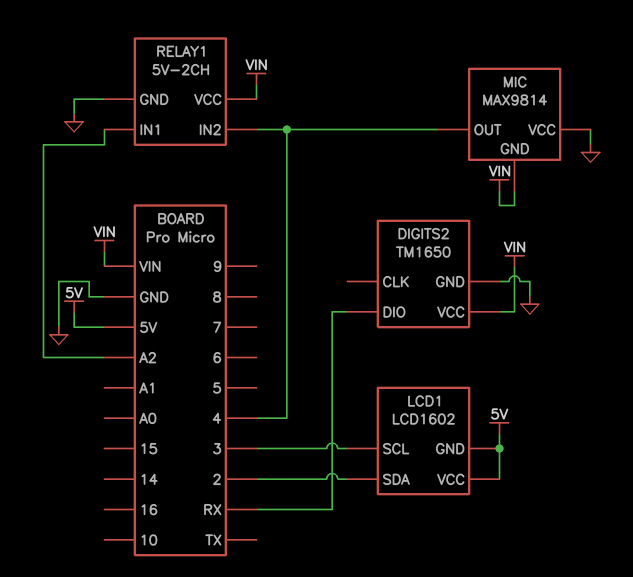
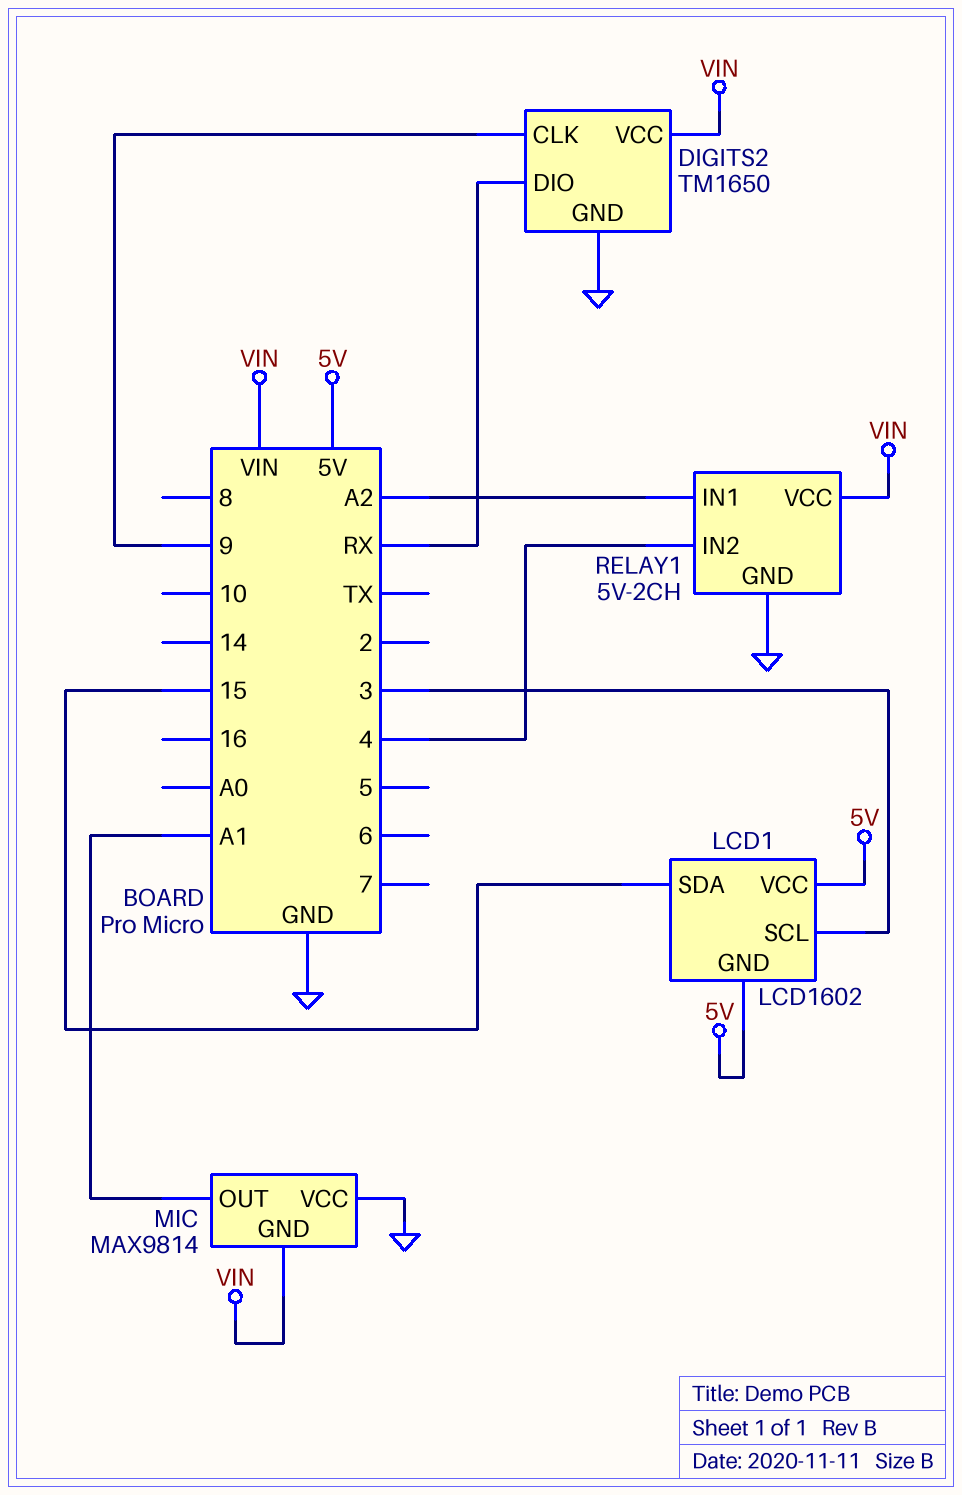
DIGITS2 pin CLK: none -> 9
LCD1 pin SDA: 2 -> 15
MIC pin OUT: 4 -> A1

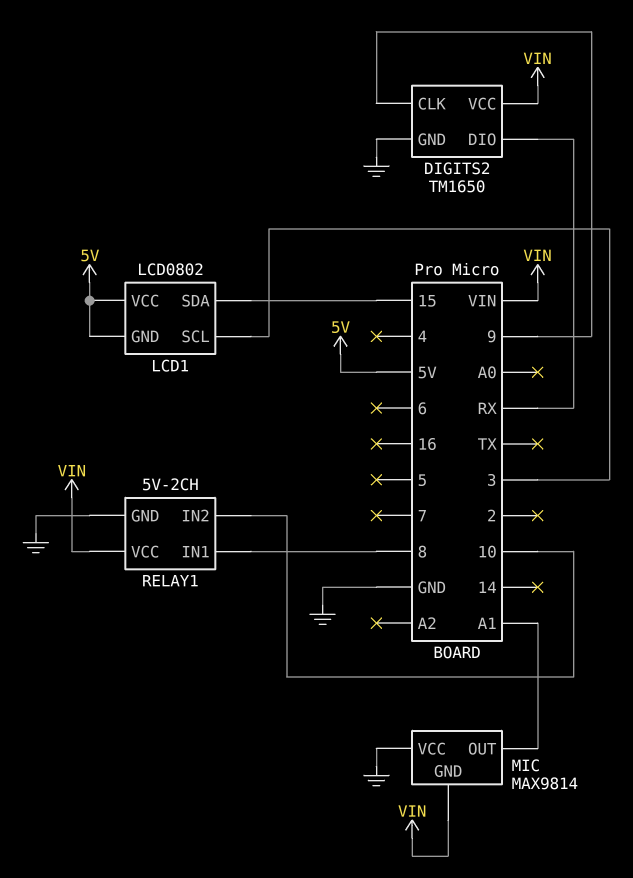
LCD1: LCD1602 -> LCD0802
RELAY1 pin IN1: A2 -> 8
RELAY1 pin IN2: 4 -> 10

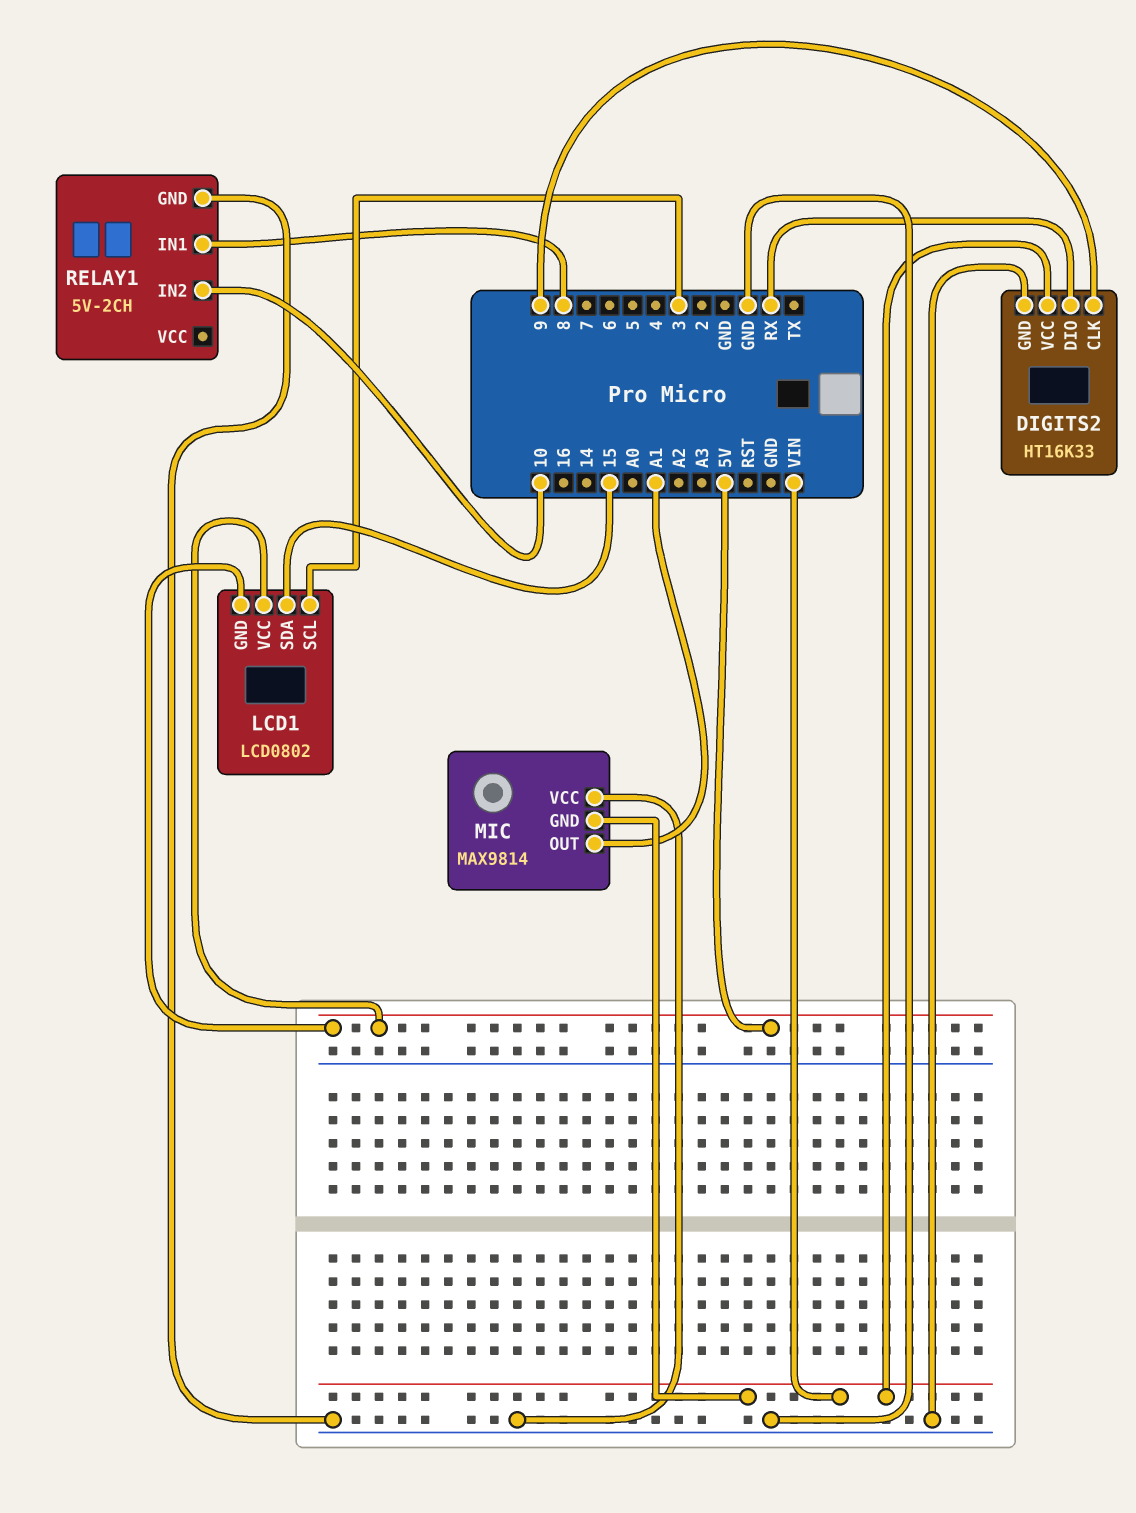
DIGITS2: TM1650 -> HT16K33
RELAY1 pin VCC: VIN -> none

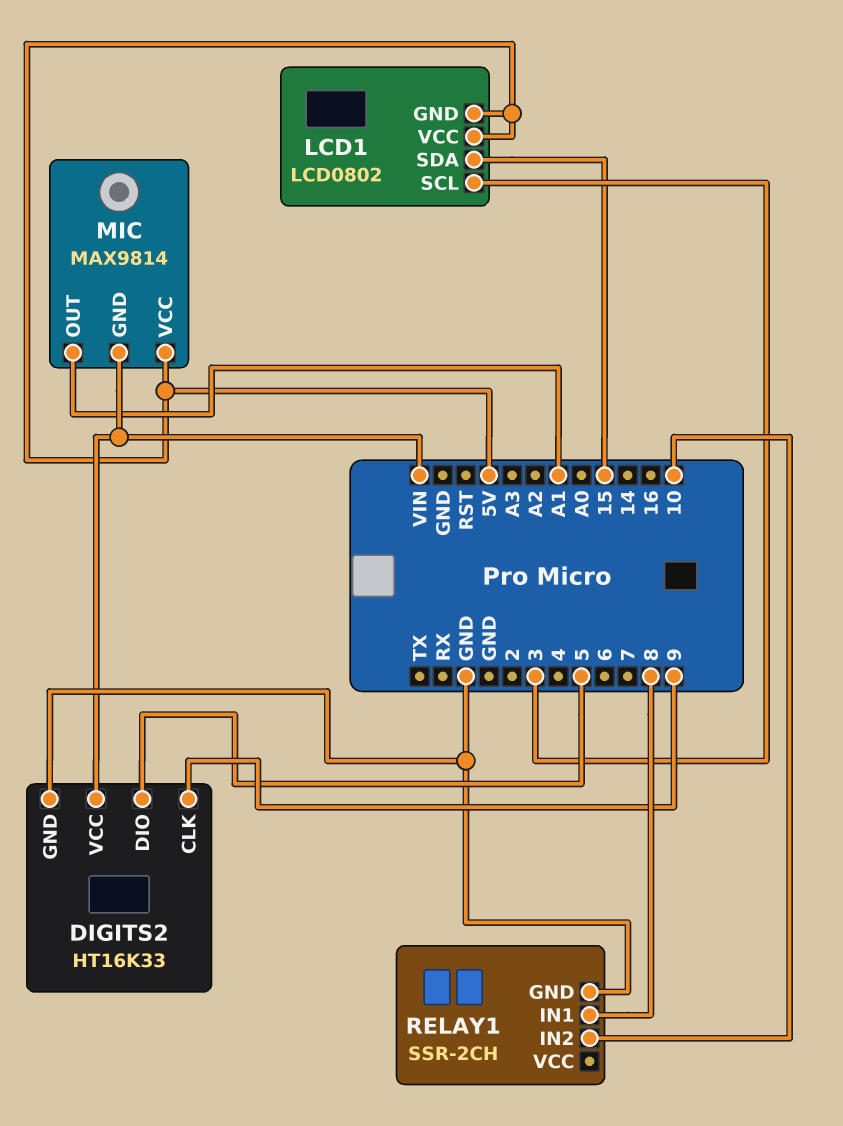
DIGITS2 pin DIO: RX -> 5
MIC pin VCC: GND -> 5V
RELAY1: 5V-2CH -> SSR-2CH

